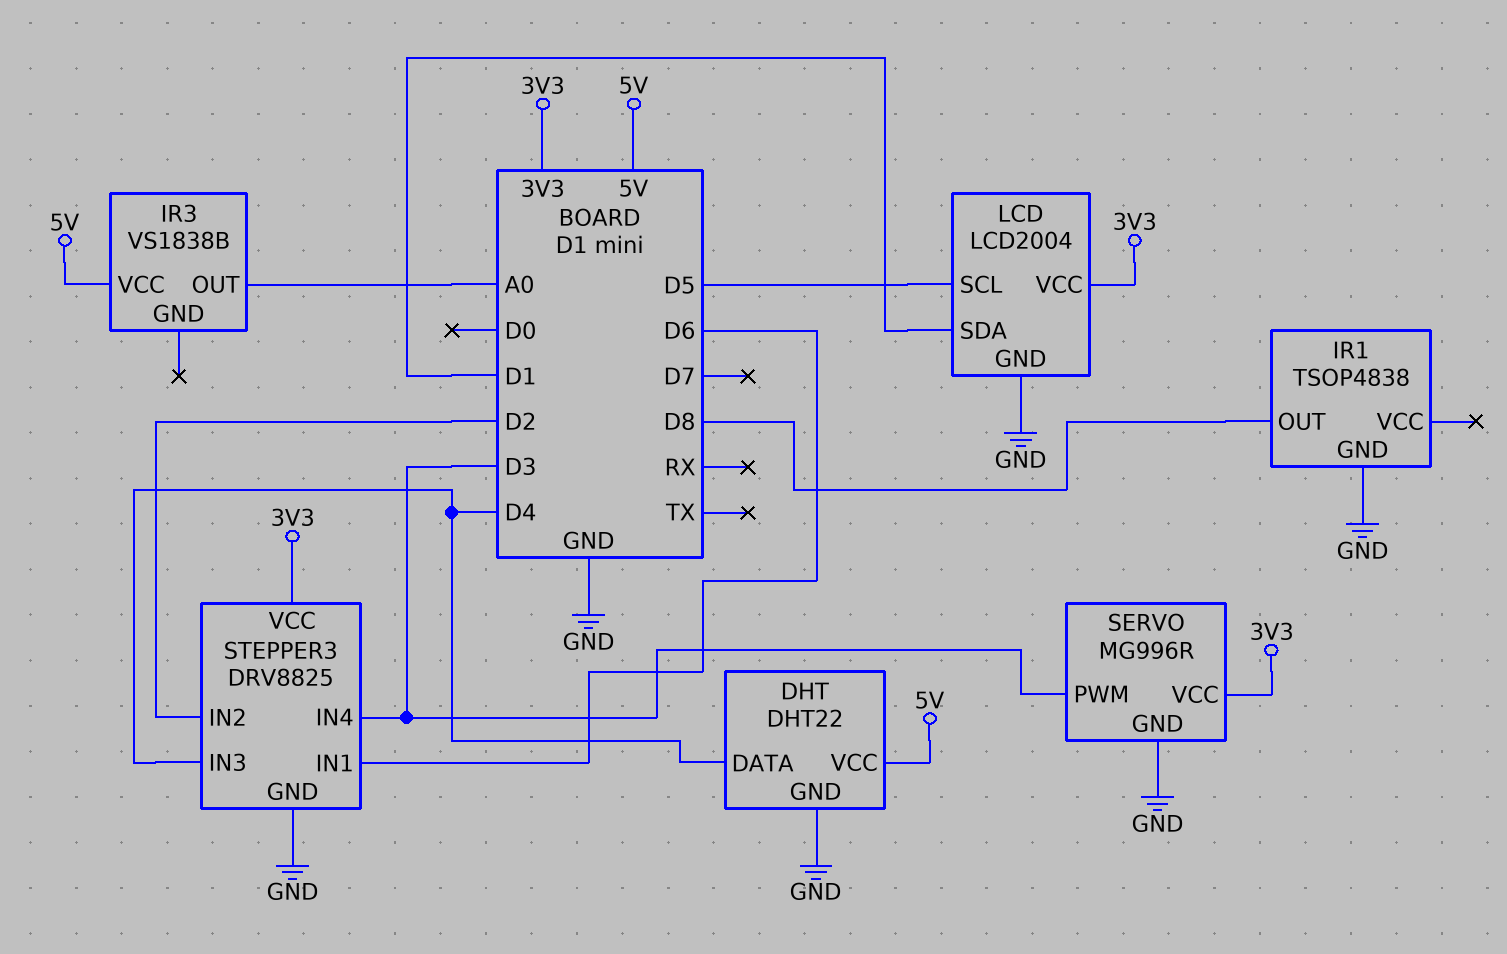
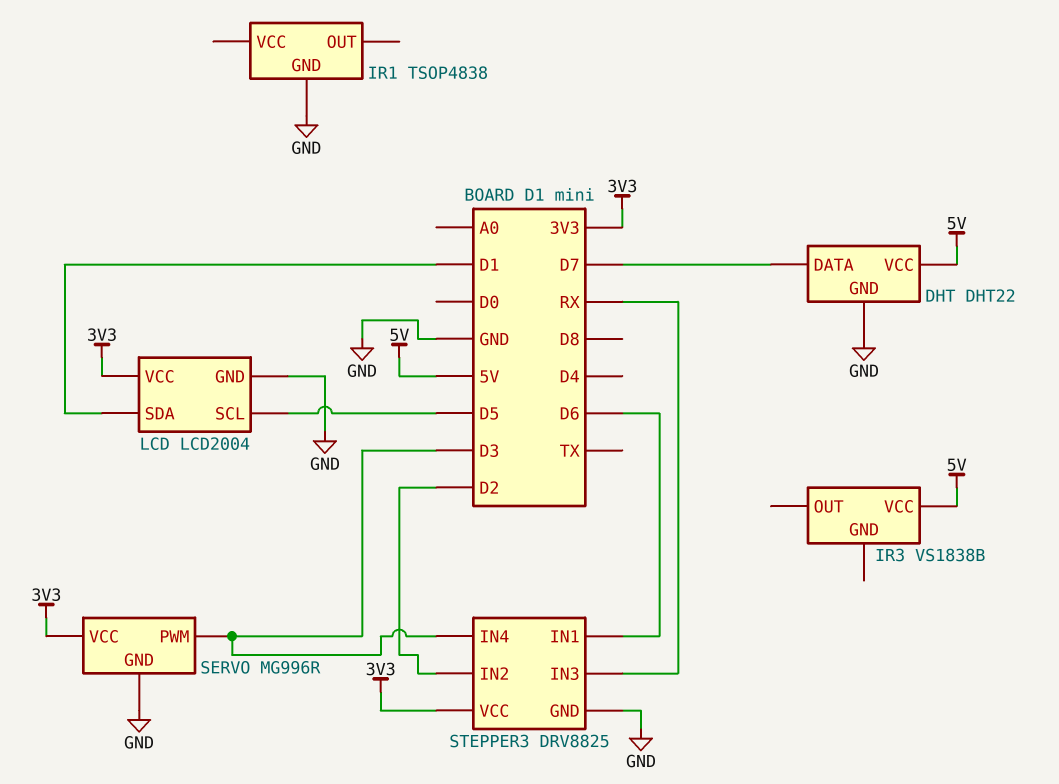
DHT pin DATA: D4 -> D7
IR1 pin OUT: D8 -> none
IR3 pin OUT: A0 -> none
STEPPER3 pin IN3: D4 -> RX

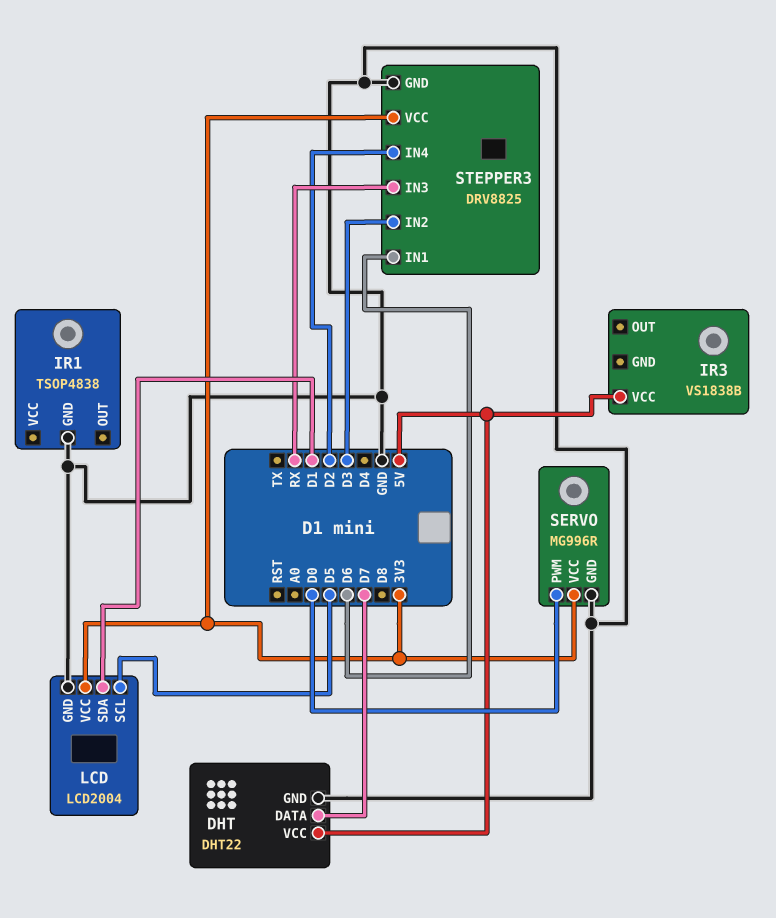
SERVO pin PWM: D3 -> D0
STEPPER3 pin IN2: D2 -> D3
STEPPER3 pin IN4: D3 -> D2

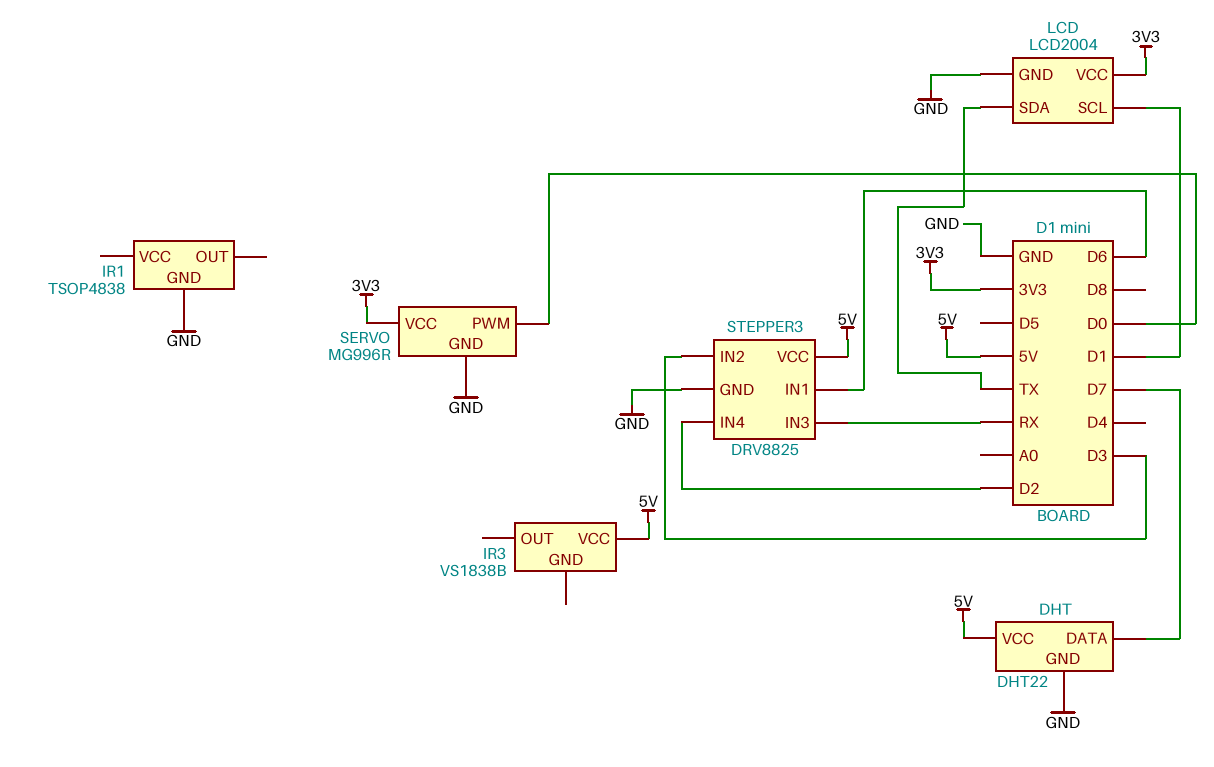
LCD pin SCL: D5 -> D1
LCD pin SDA: D1 -> TX
STEPPER3 pin VCC: 3V3 -> 5V

